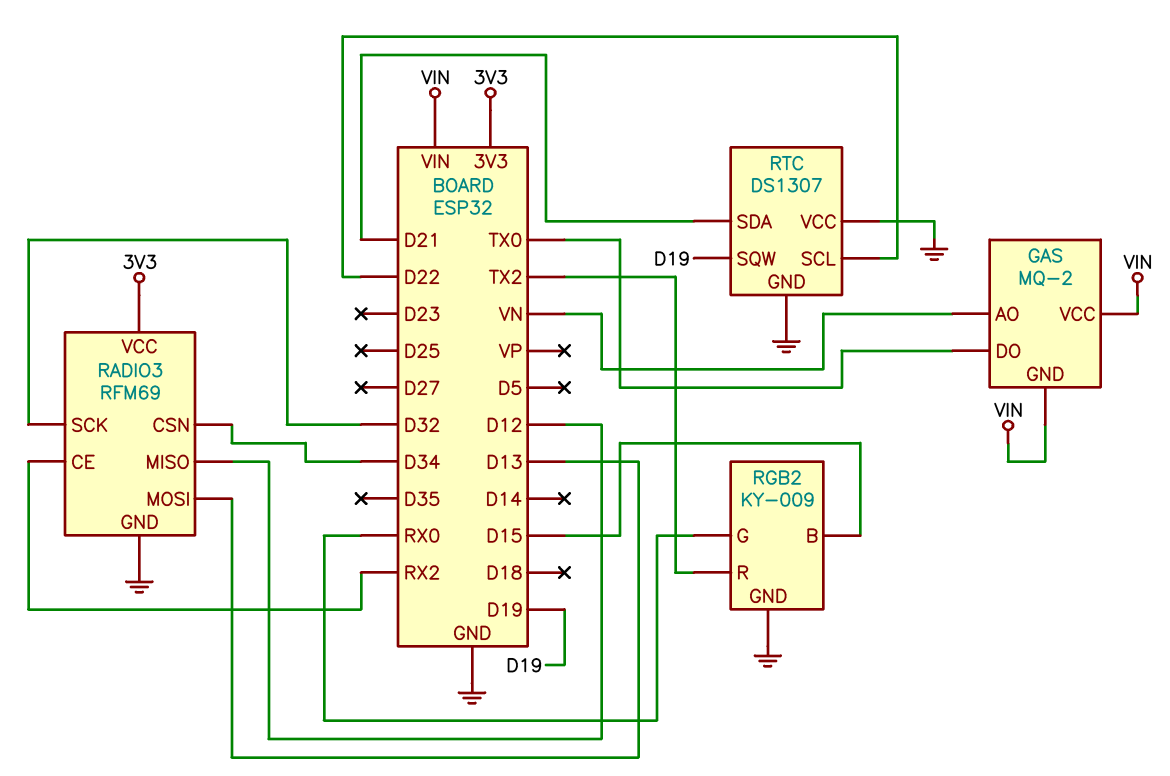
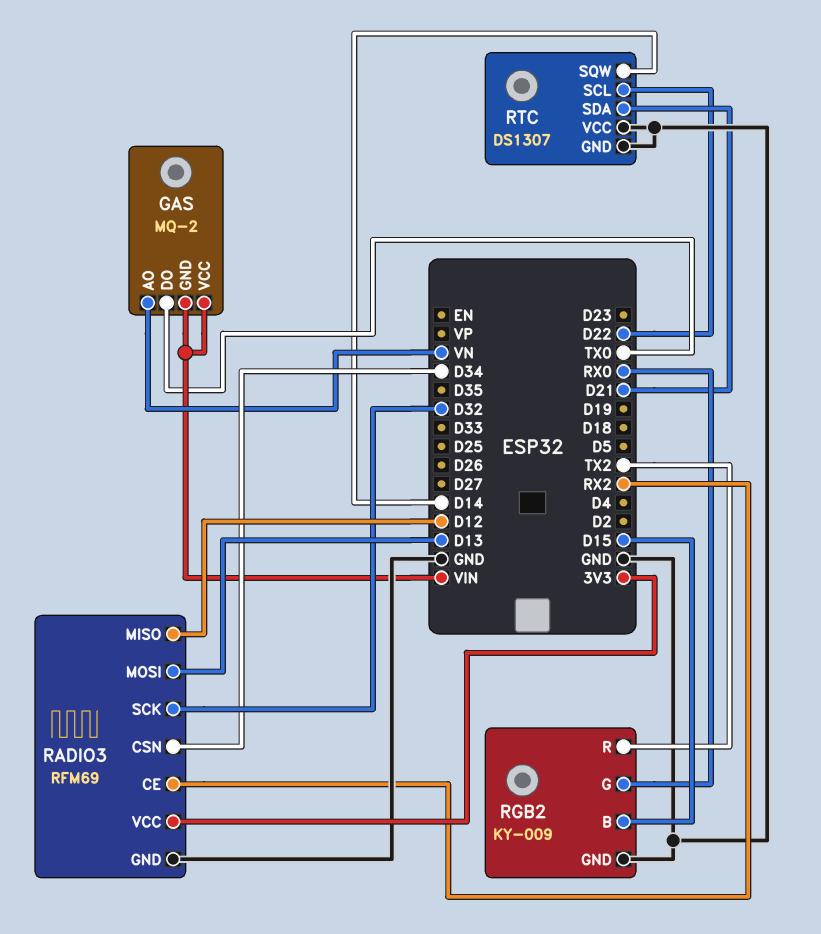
RTC pin SQW: D19 -> D14

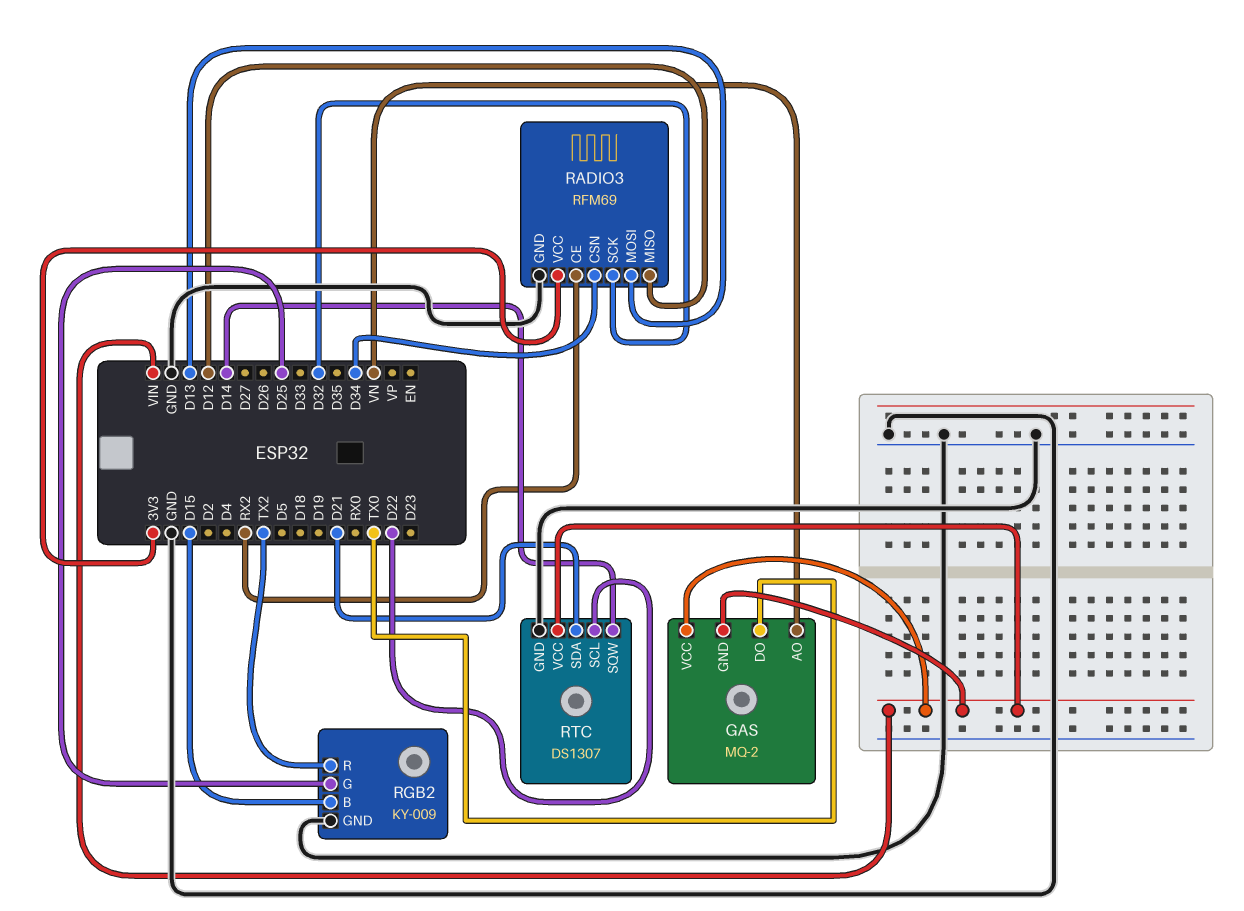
RGB2 pin G: RX0 -> D25
RTC pin VCC: GND -> VIN

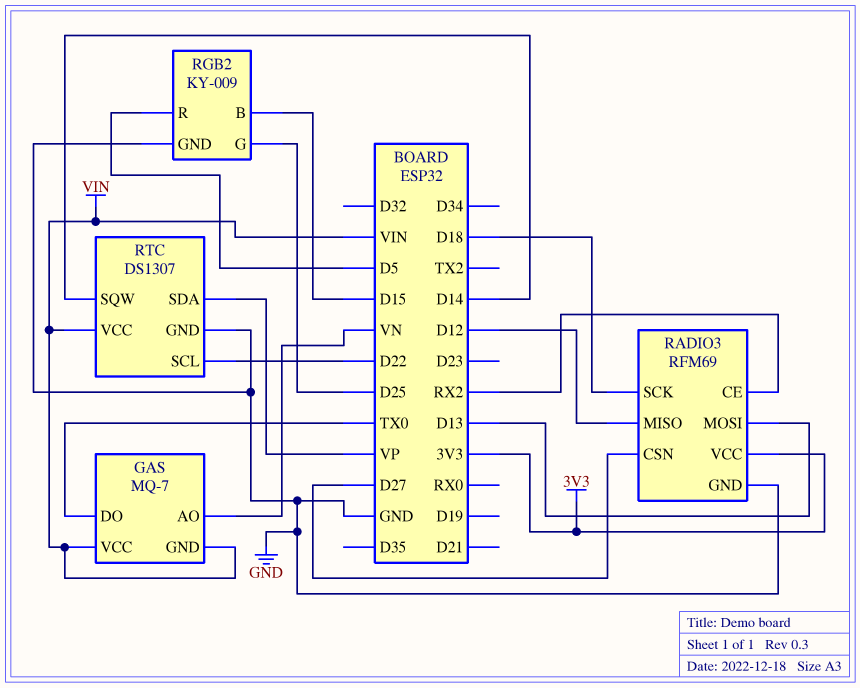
GAS: MQ-2 -> MQ-7
RADIO3 pin CSN: D34 -> D27
RADIO3 pin SCK: D32 -> D18
RGB2 pin R: TX2 -> D5
RTC pin SDA: D21 -> VP

